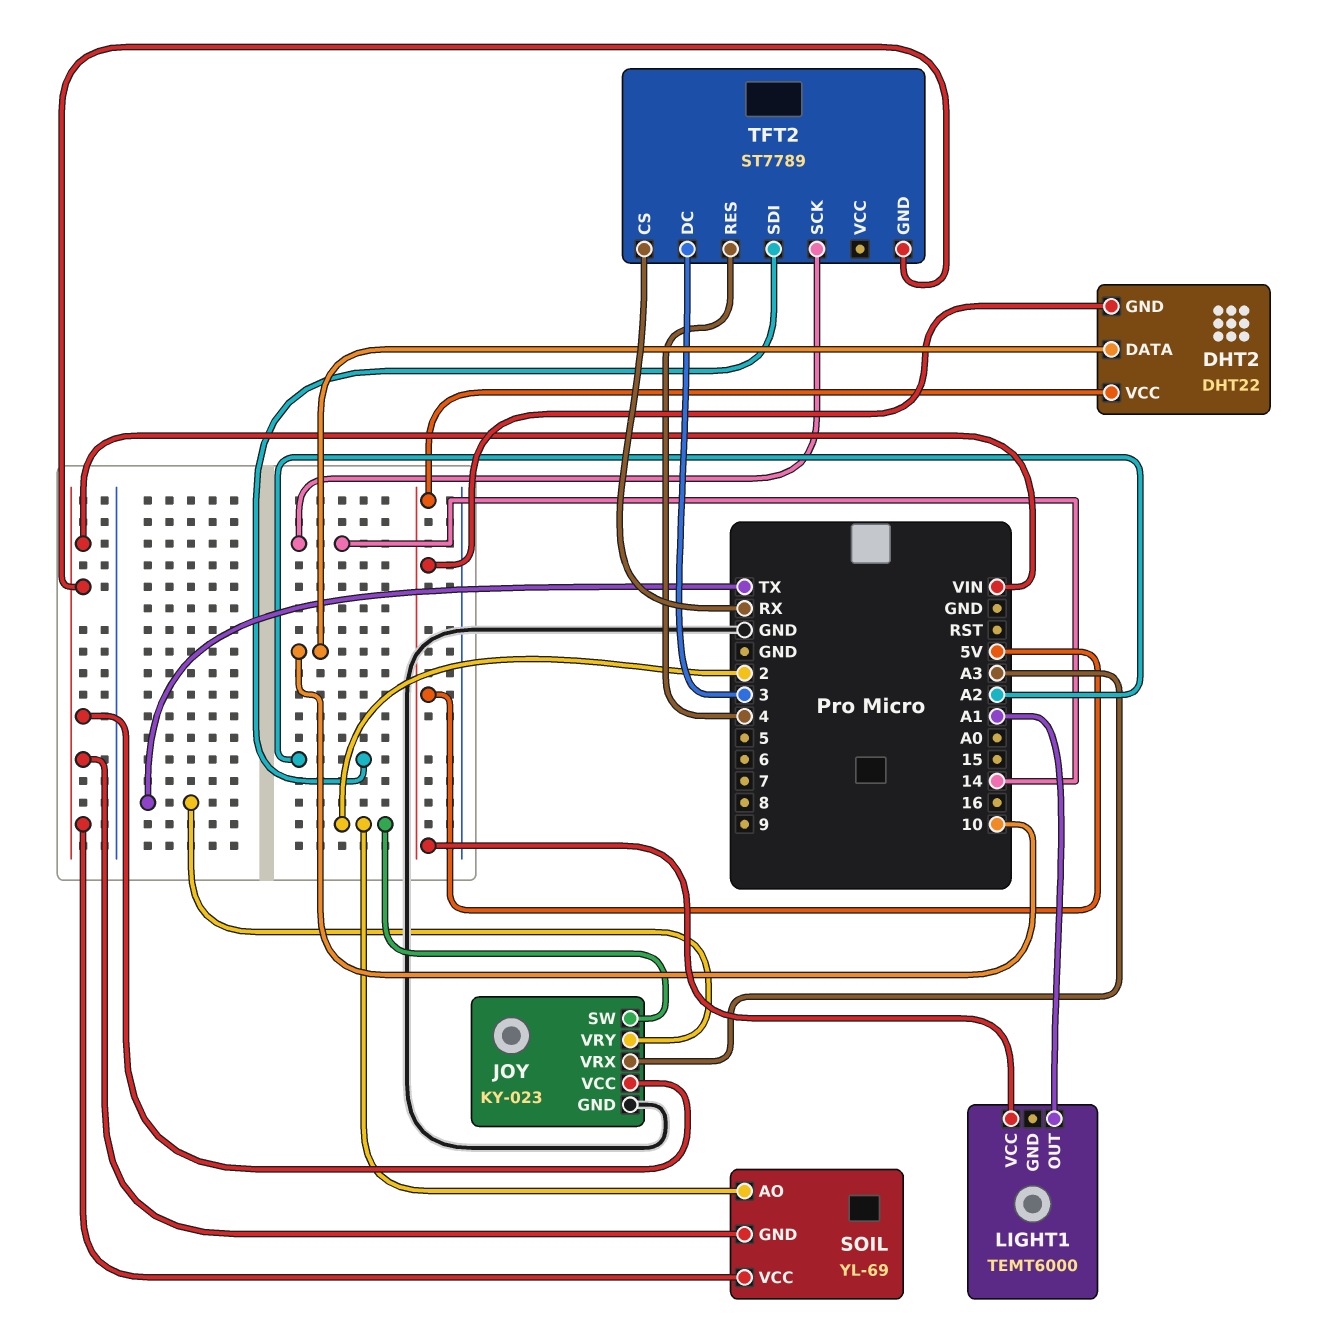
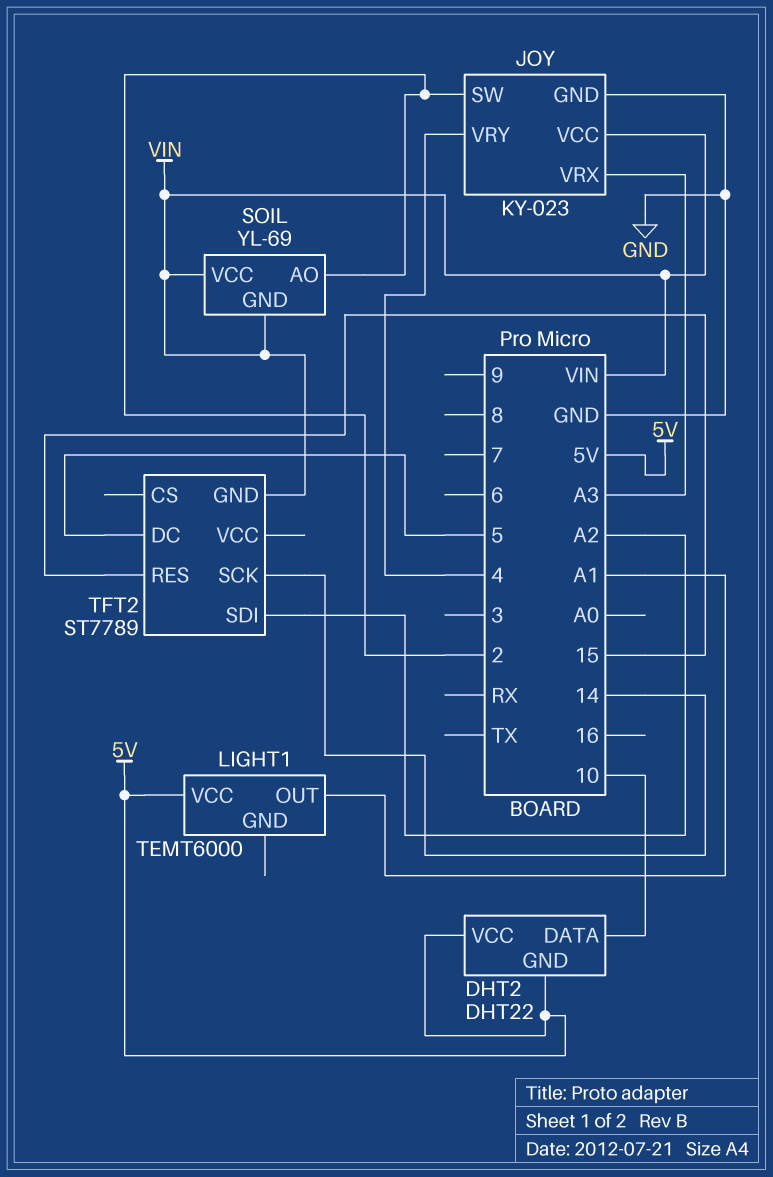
JOY pin VRY: TX -> 4
TFT2 pin CS: RX -> none
TFT2 pin DC: 3 -> 5
TFT2 pin RES: 4 -> 15

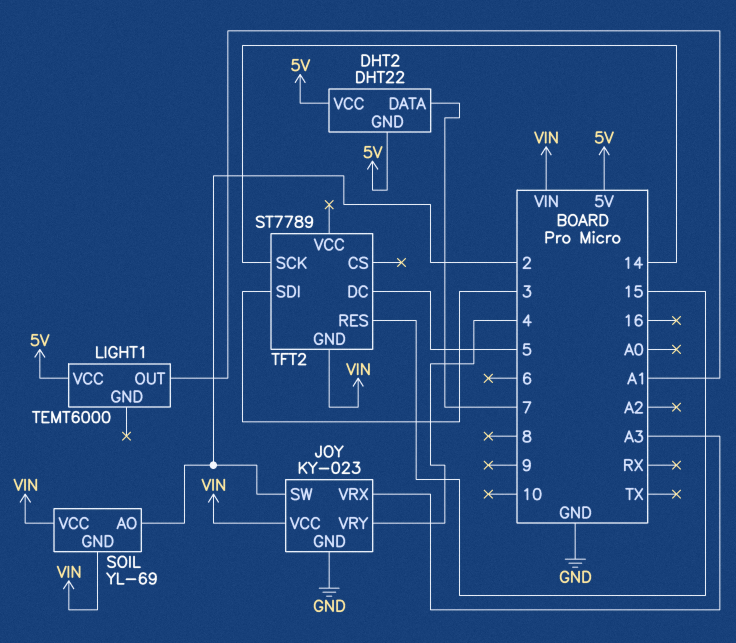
DHT2 pin DATA: 10 -> 7
TFT2 pin SDI: A2 -> 3

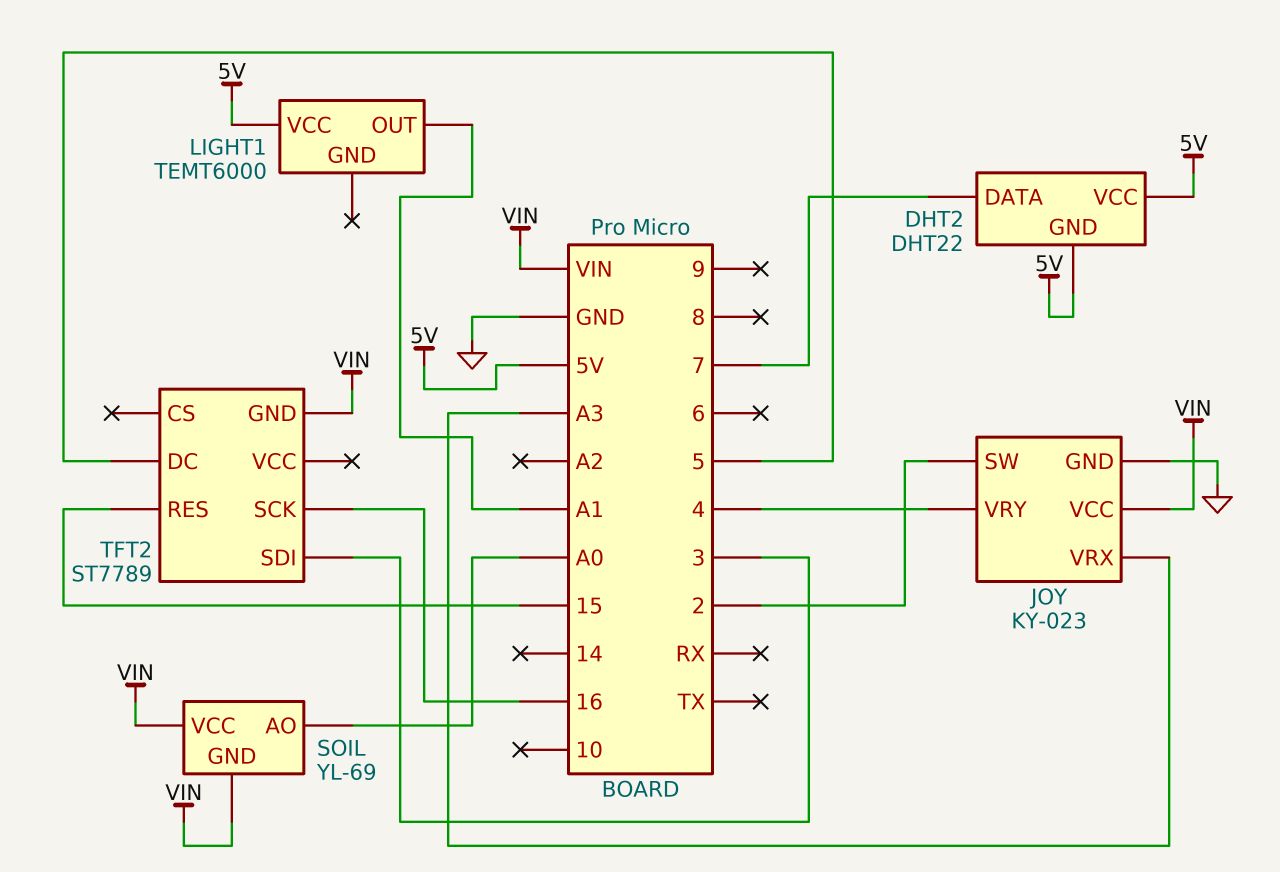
SOIL pin AO: 2 -> A0
TFT2 pin SCK: 14 -> 16

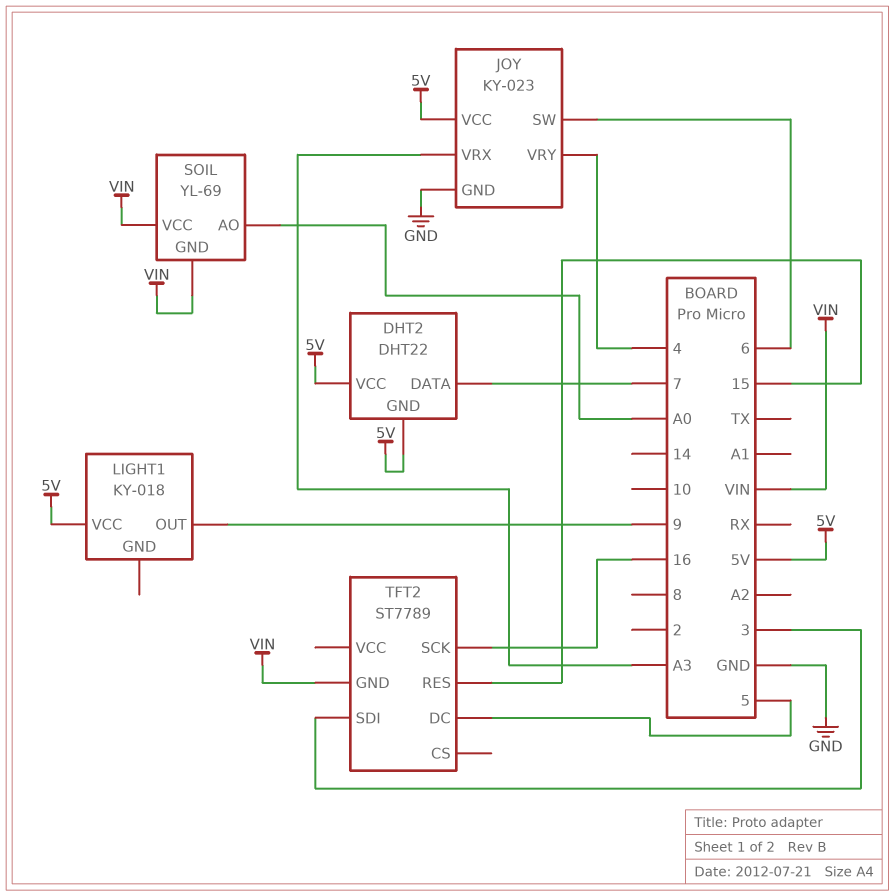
JOY pin SW: 2 -> 6
JOY pin VCC: VIN -> 5V
LIGHT1: TEMT6000 -> KY-018
LIGHT1 pin OUT: A1 -> 9

